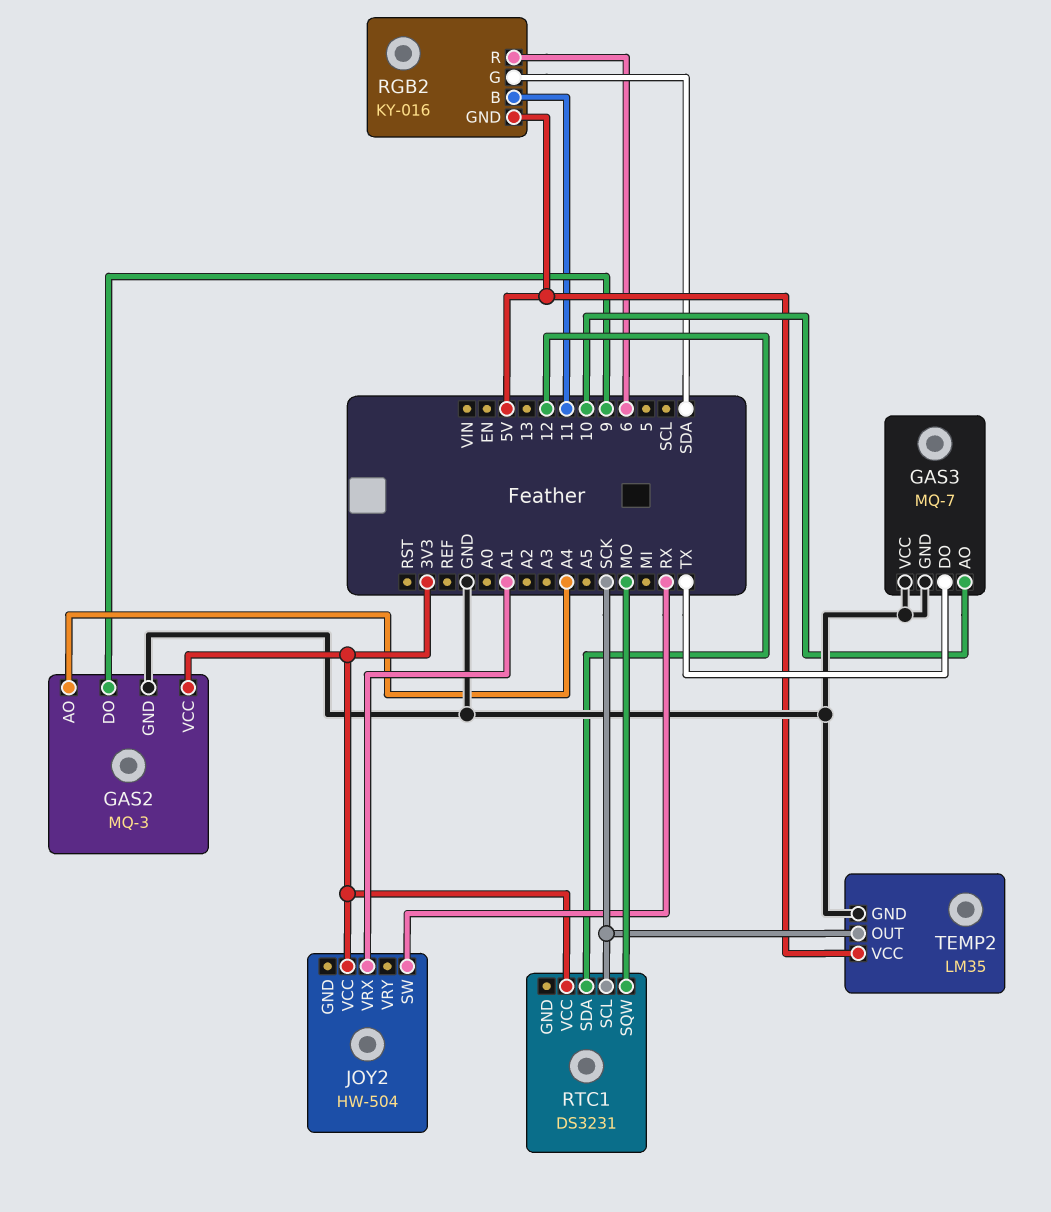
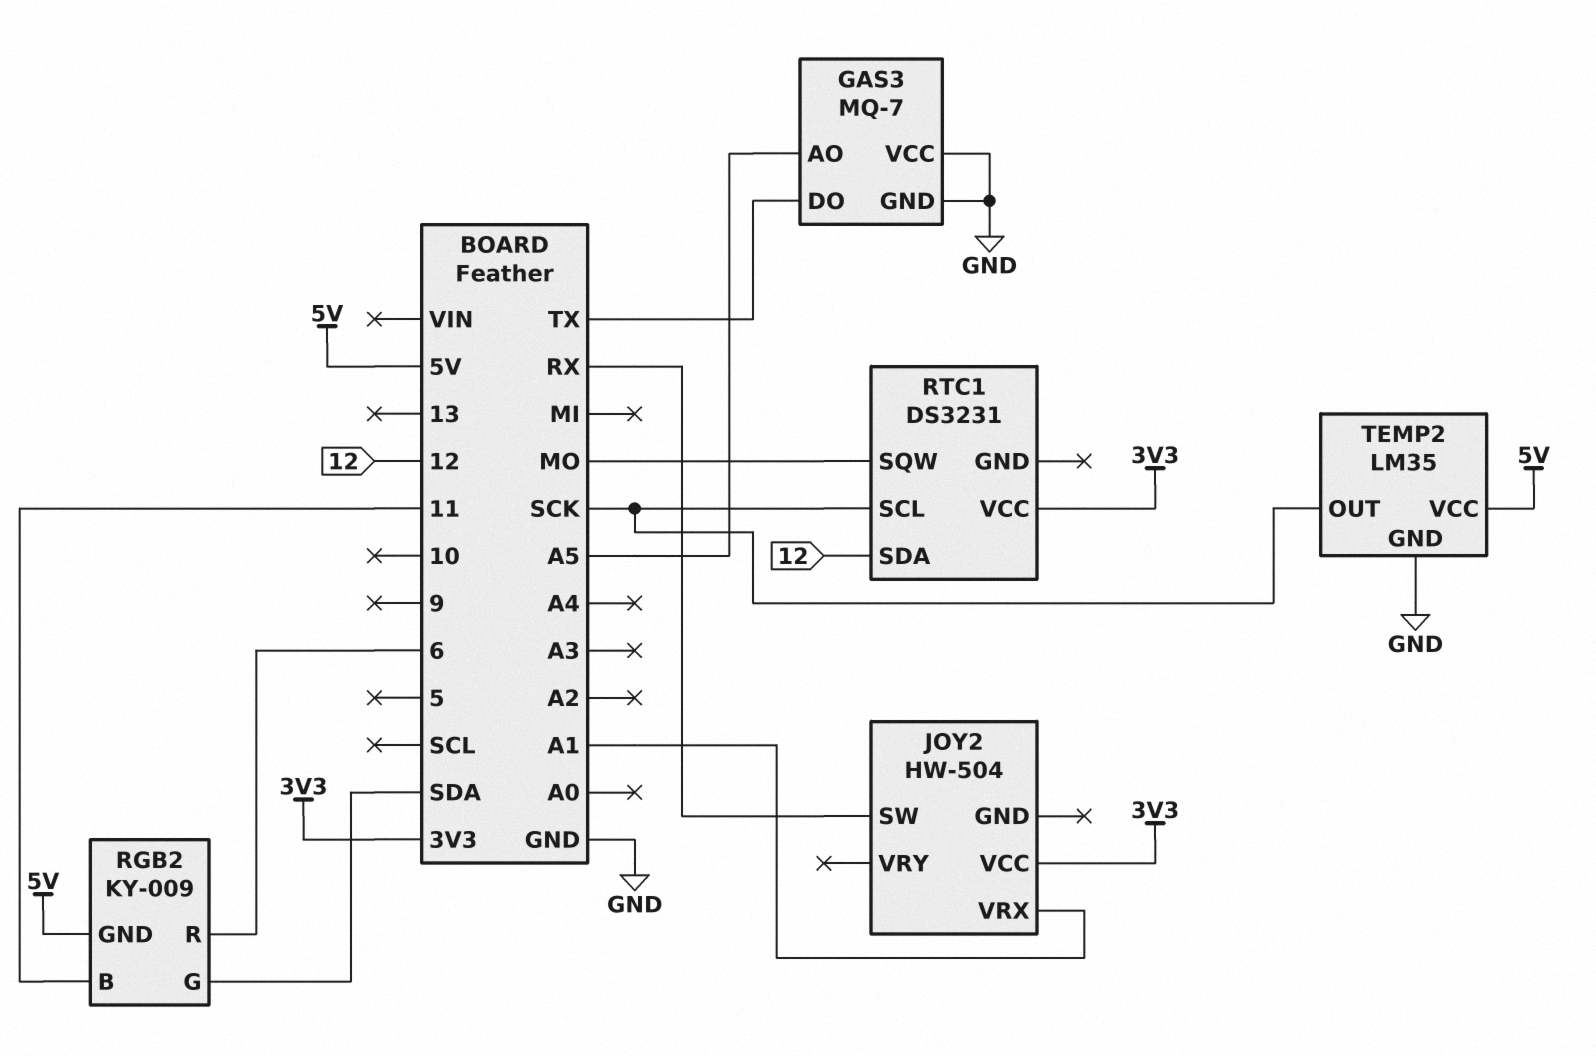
GAS2: MQ-3 -> none
GAS2 pin AO: A4 -> none
GAS2 pin DO: 9 -> none
GAS2 pin GND: GND -> none
GAS2 pin VCC: 3V3 -> none
GAS3 pin AO: 10 -> A5
RGB2: KY-016 -> KY-009

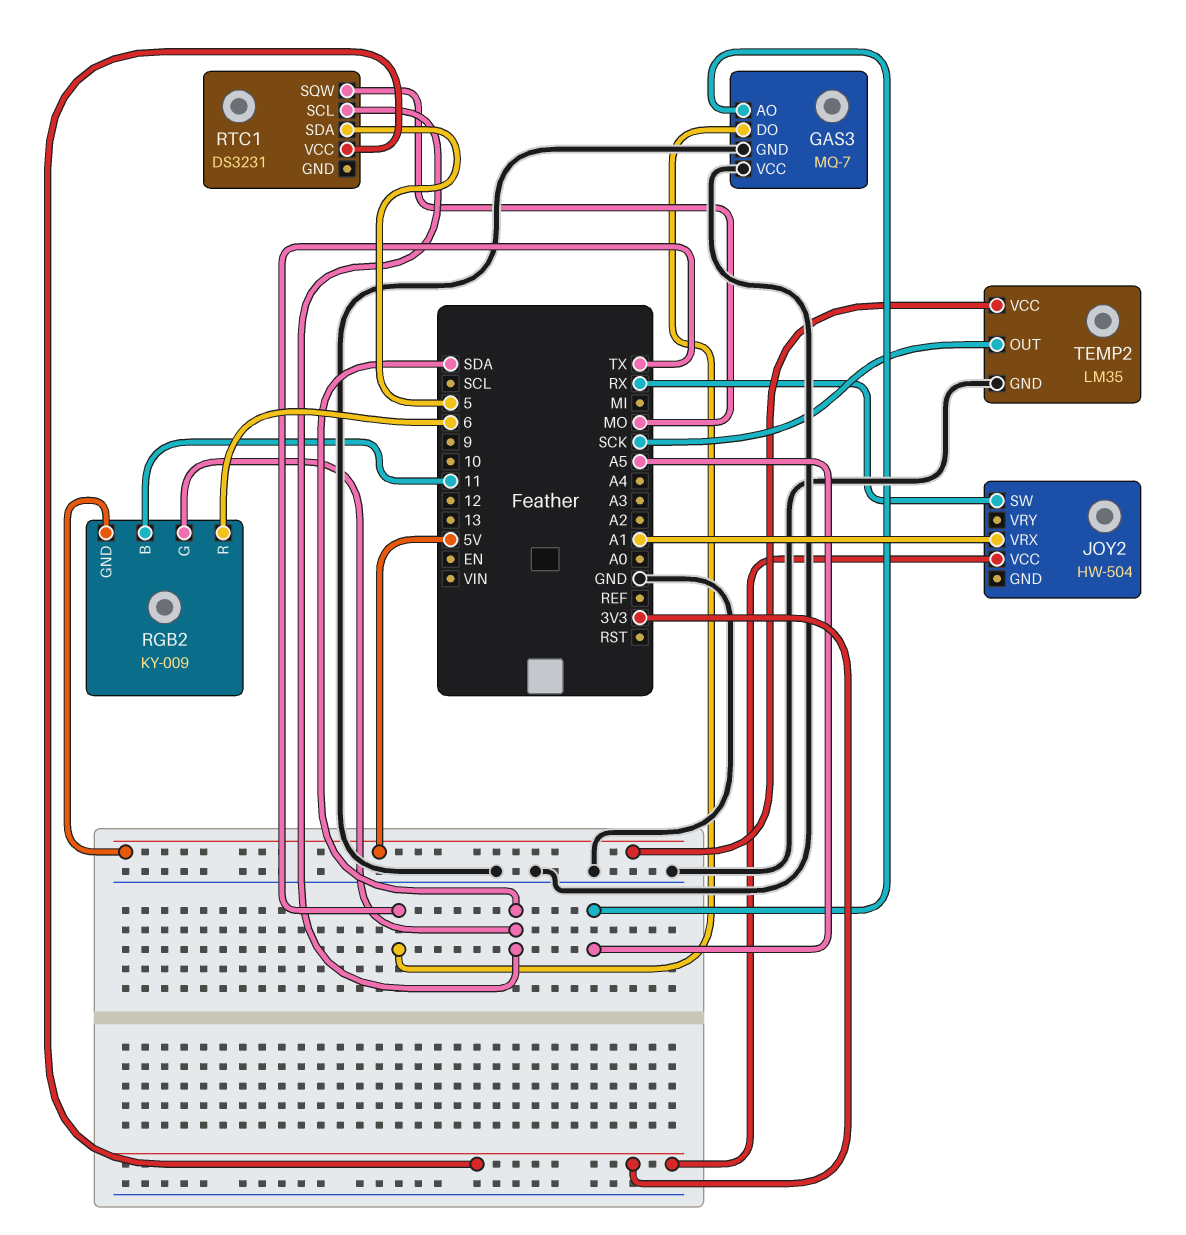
RTC1 pin SCL: SCK -> SDA
RTC1 pin SDA: 12 -> 5

